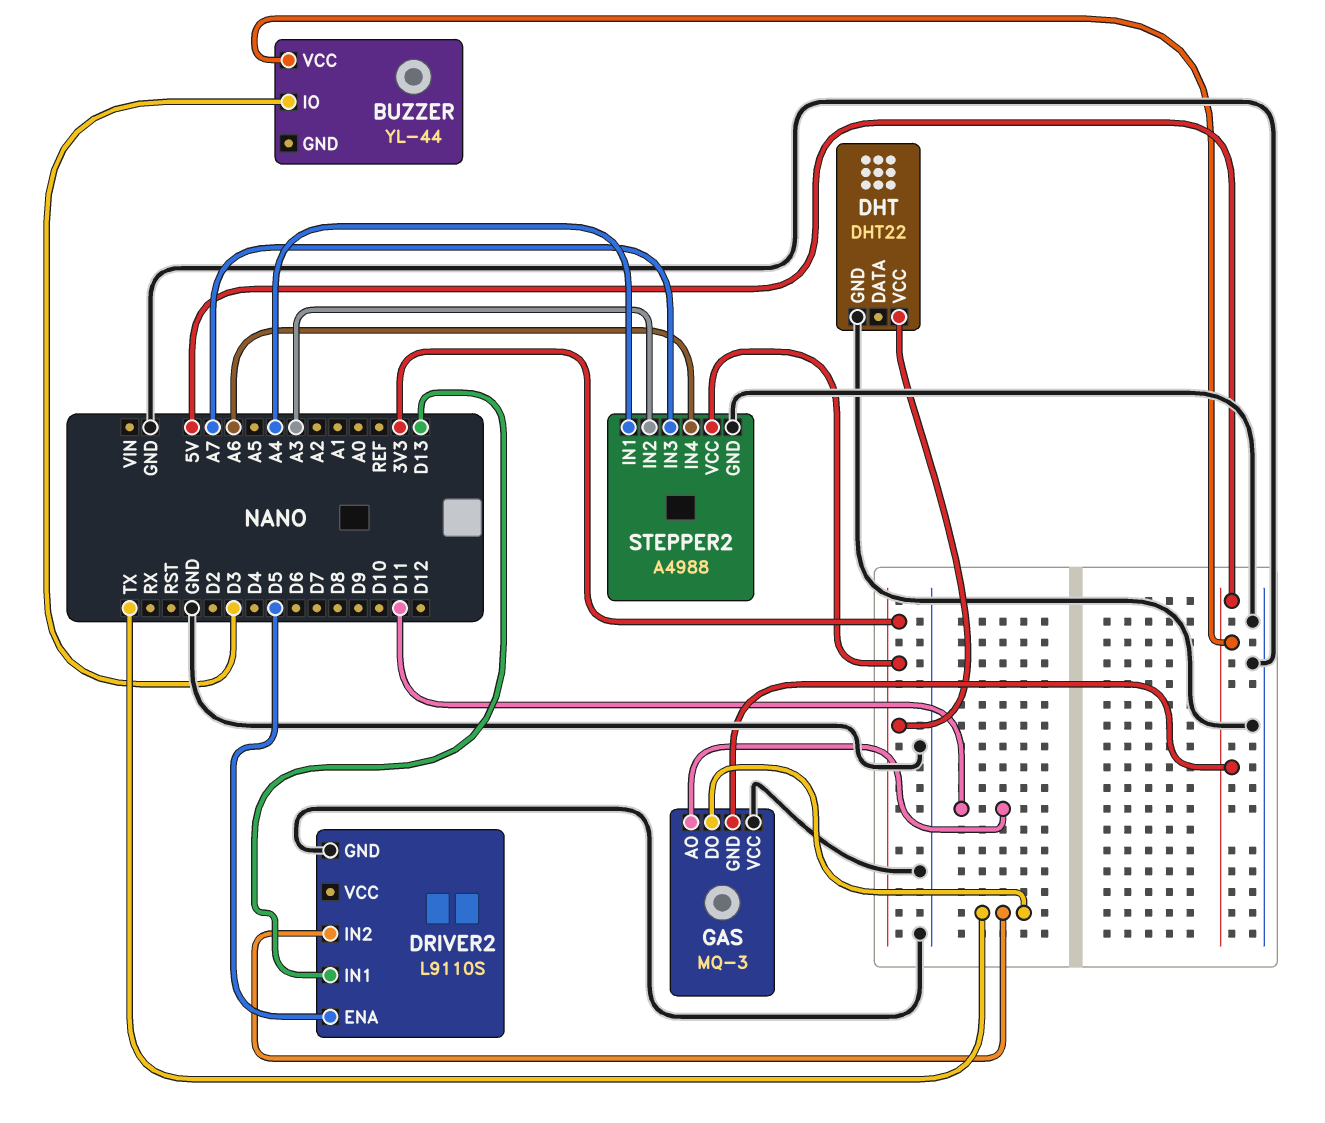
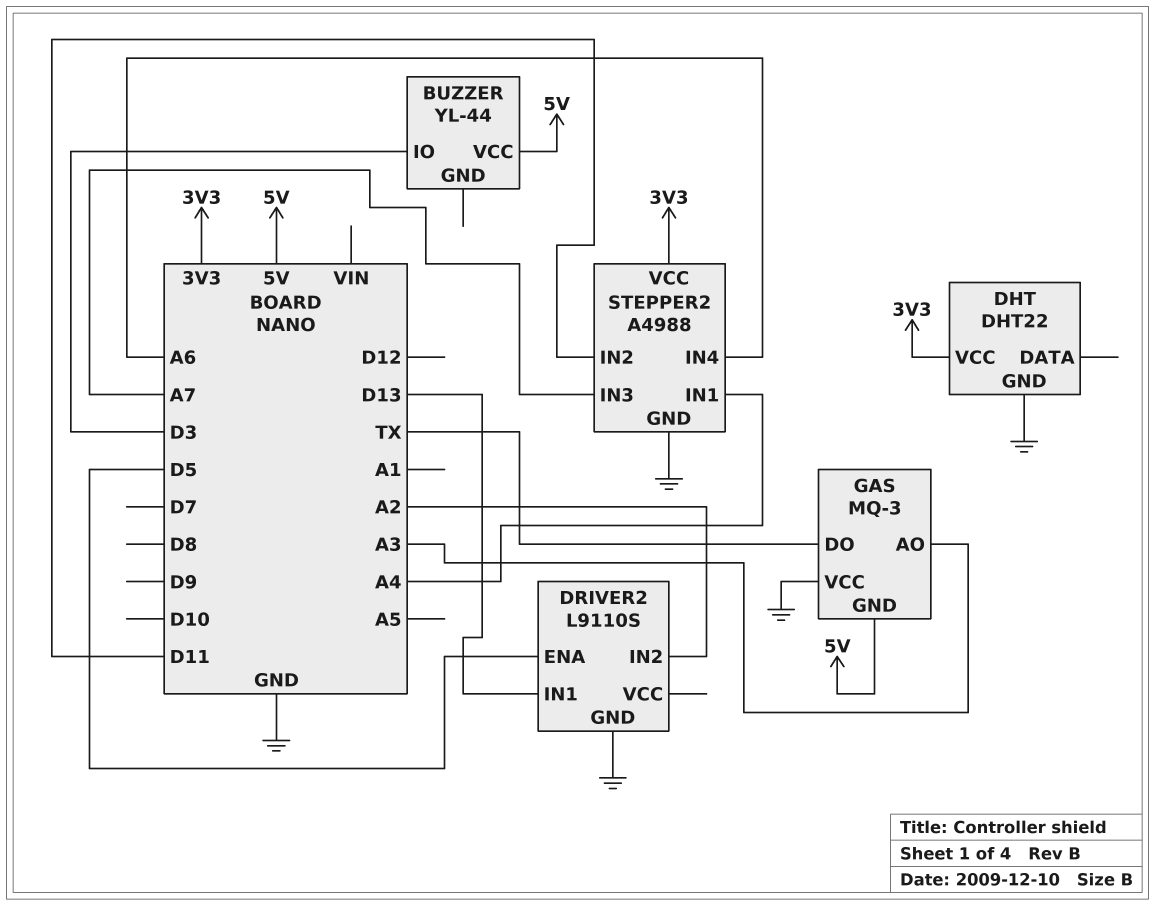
DRIVER2 pin IN2: TX -> A2
GAS pin AO: D11 -> A3
STEPPER2 pin IN2: A3 -> D11

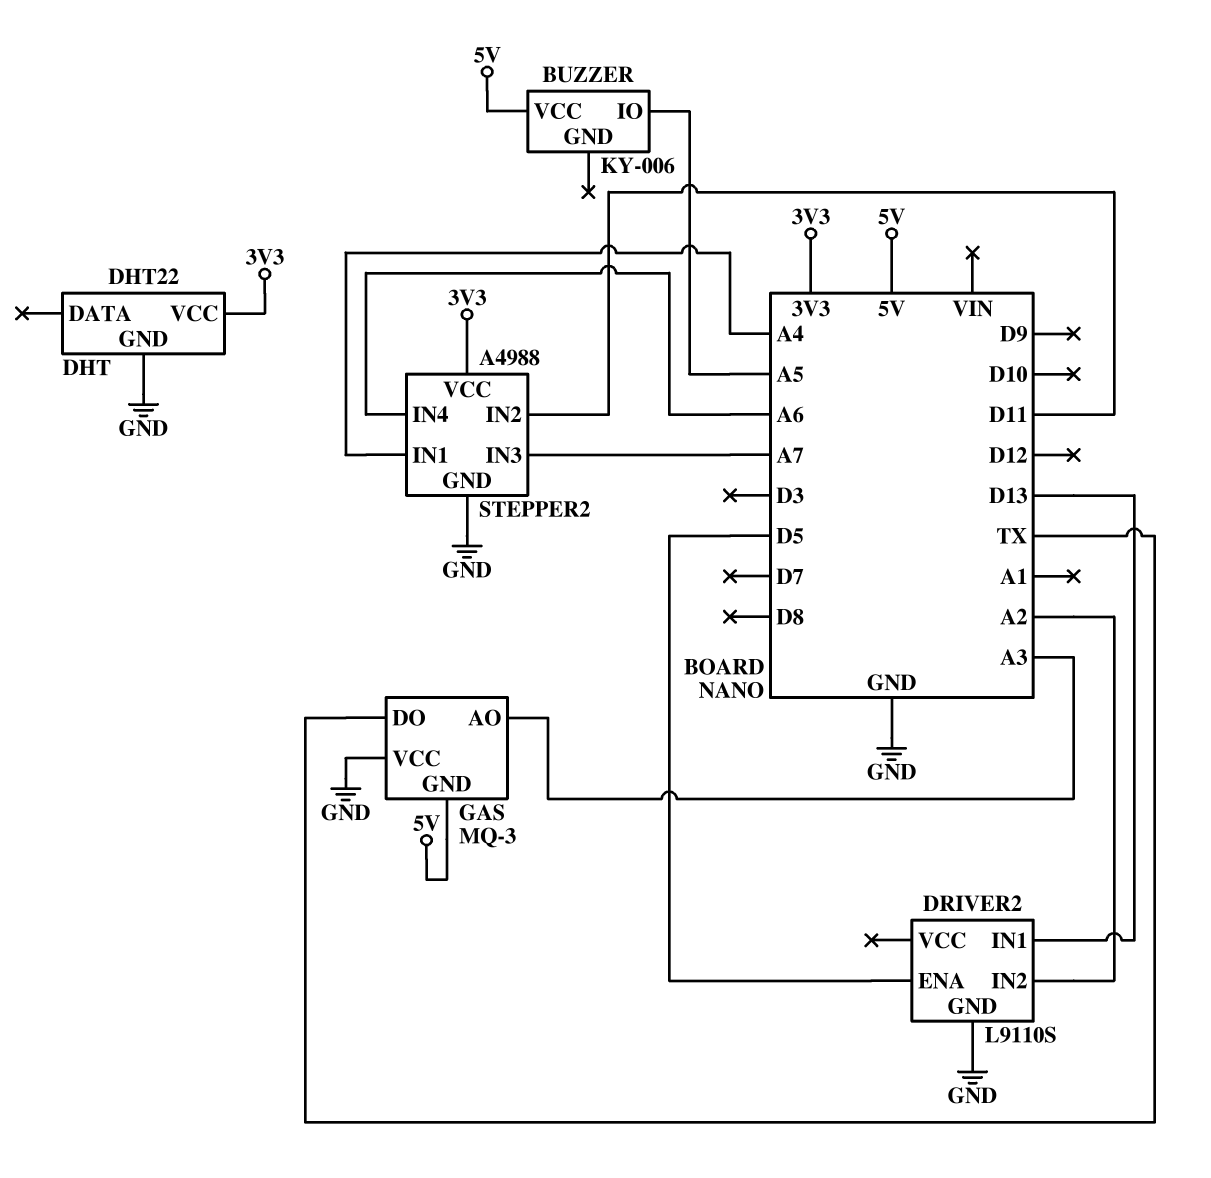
BUZZER: YL-44 -> KY-006
BUZZER pin IO: D3 -> A5

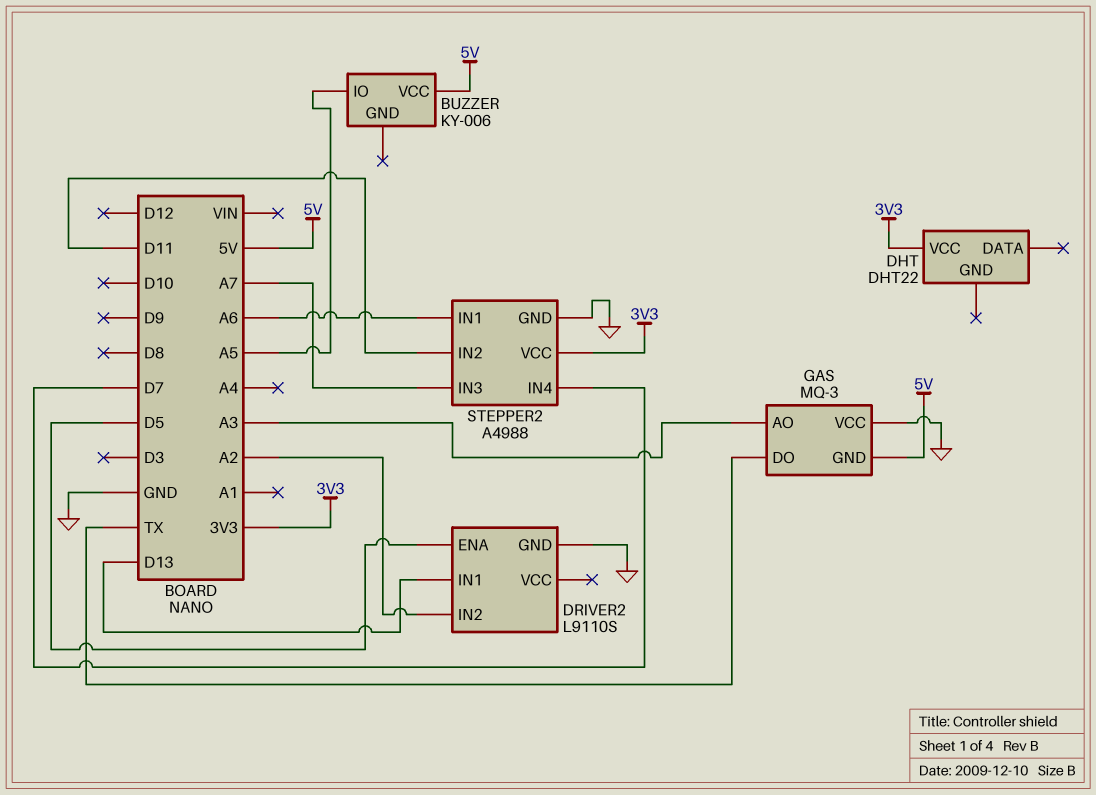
DHT pin GND: GND -> none
STEPPER2 pin IN1: A4 -> A6
STEPPER2 pin IN4: A6 -> D7

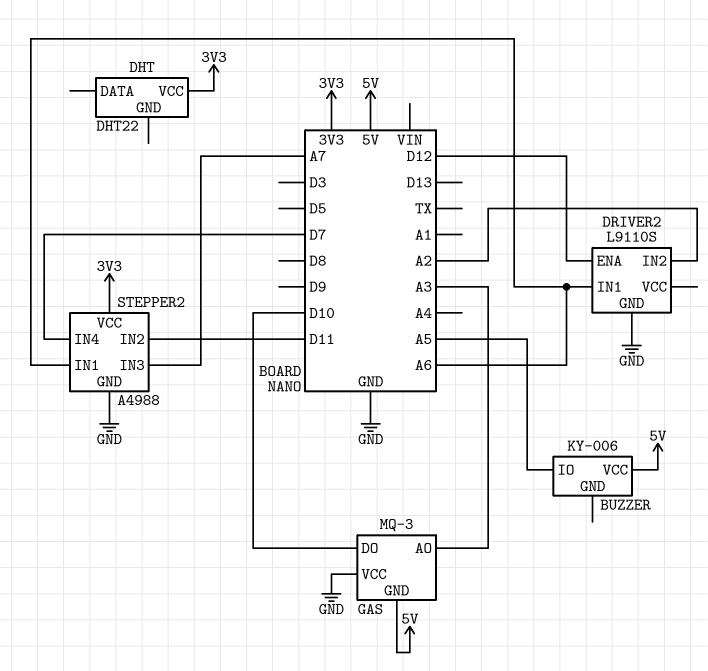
DRIVER2 pin ENA: D5 -> D12
DRIVER2 pin IN1: D13 -> A6
GAS pin DO: TX -> D10

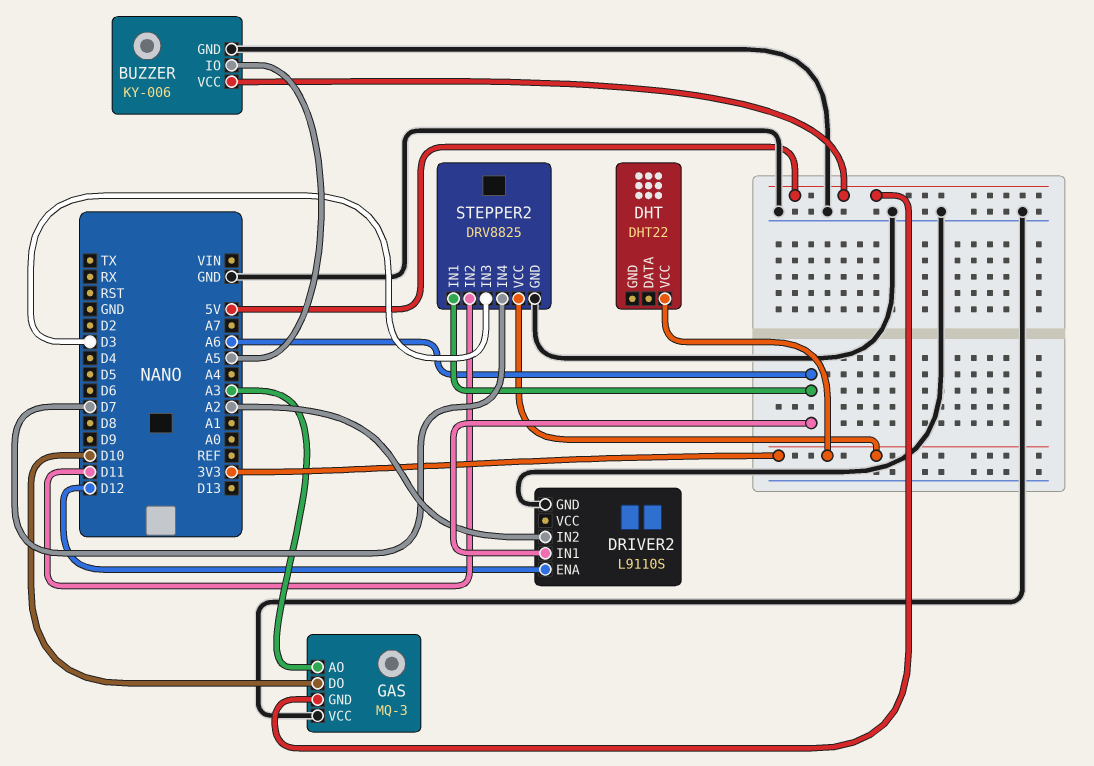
BUZZER pin GND: none -> GND
STEPPER2: A4988 -> DRV8825
STEPPER2 pin IN3: A7 -> D3

